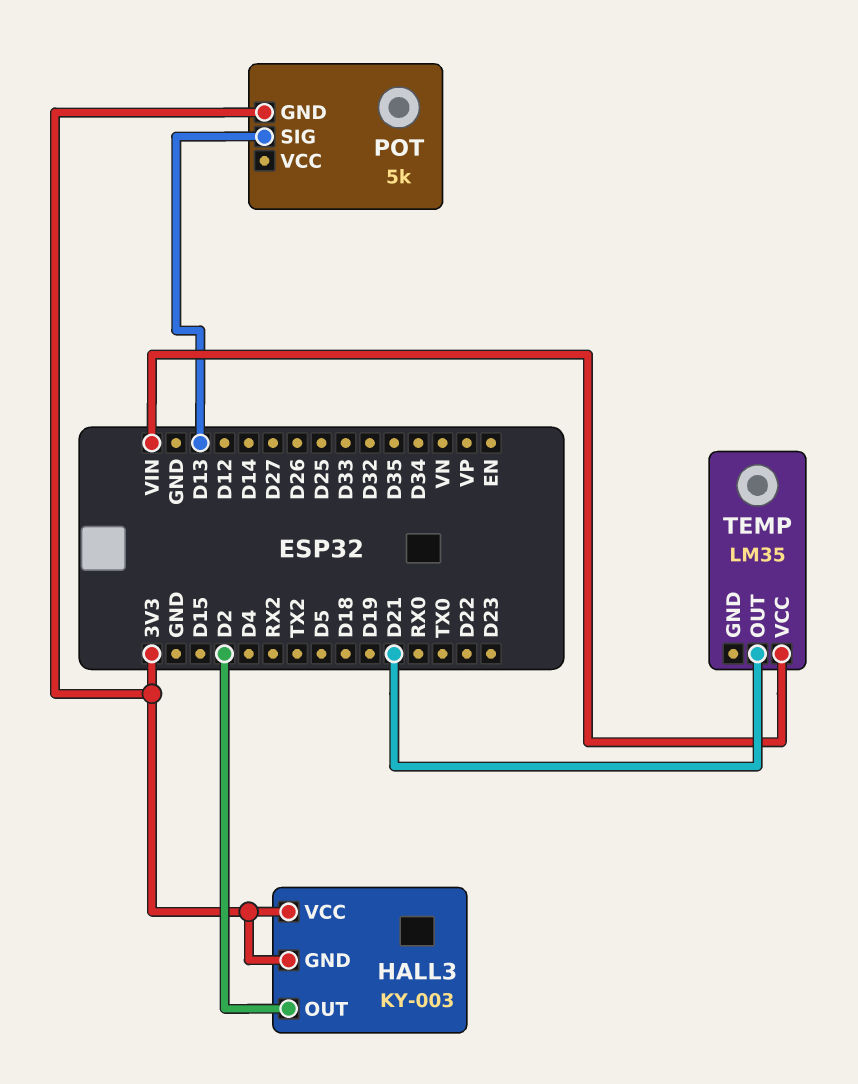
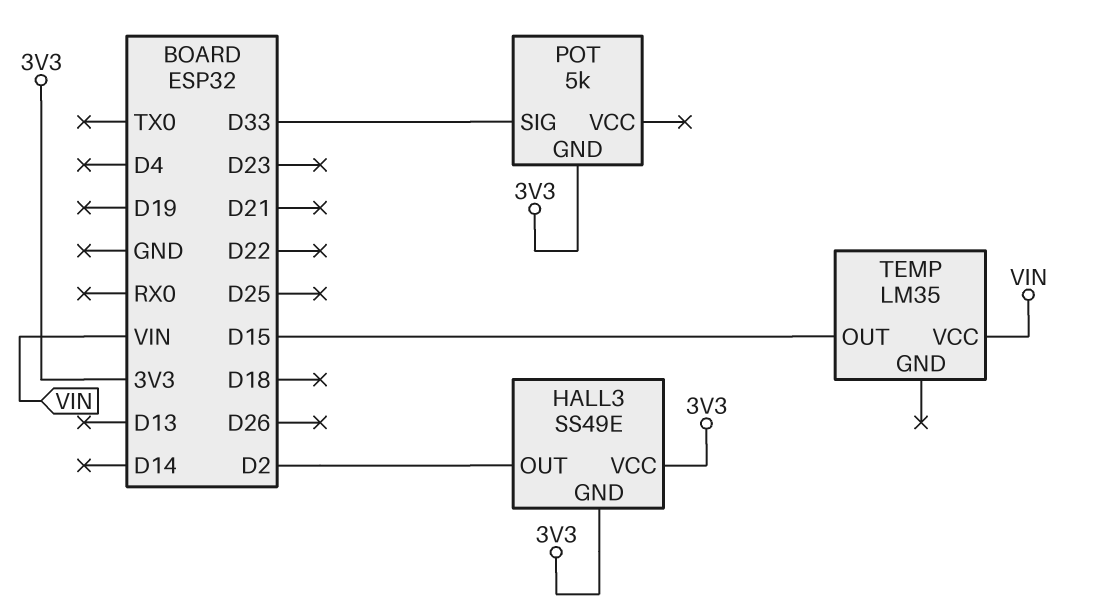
HALL3: KY-003 -> SS49E
POT pin SIG: D13 -> D33
TEMP pin OUT: D21 -> D15

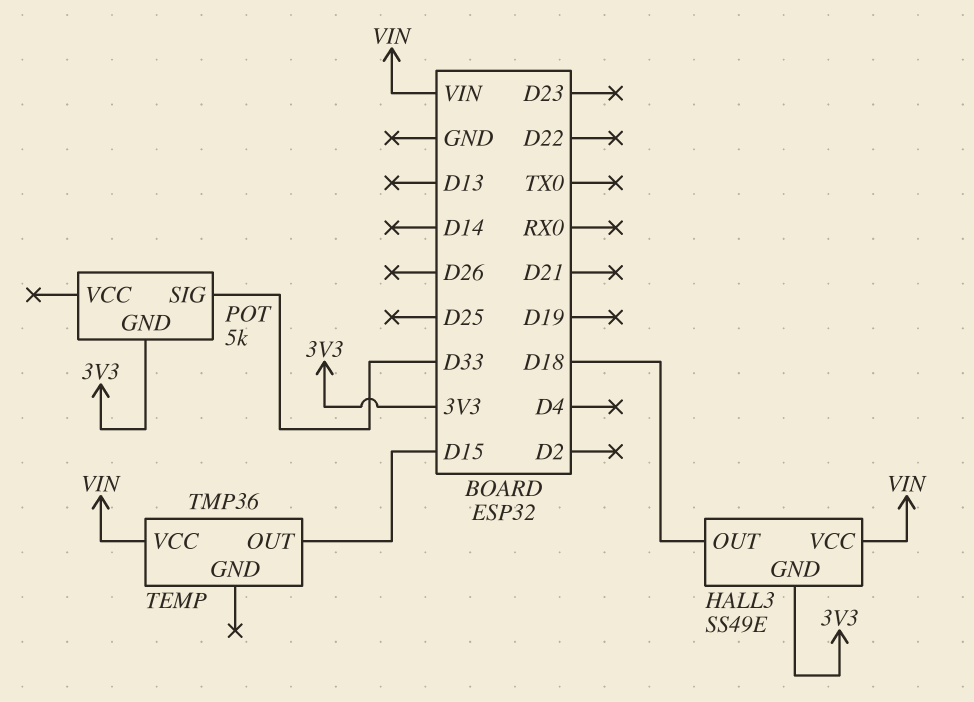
HALL3 pin OUT: D2 -> D18
HALL3 pin VCC: 3V3 -> VIN
TEMP: LM35 -> TMP36

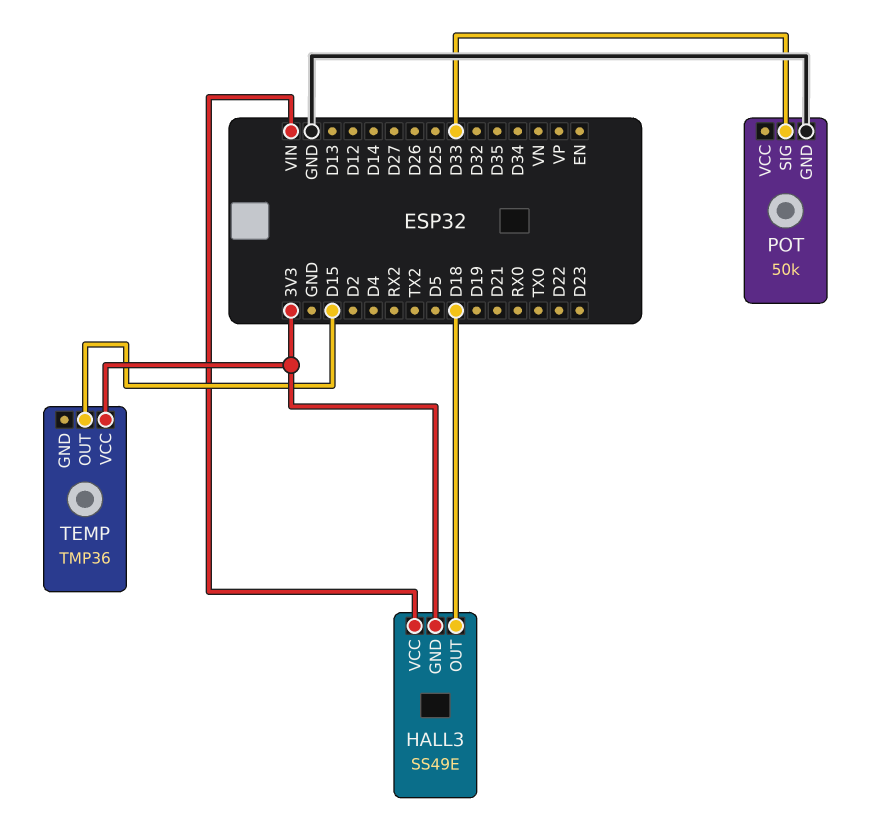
POT: 5k -> 50k
POT pin GND: 3V3 -> GND
TEMP pin VCC: VIN -> 3V3

